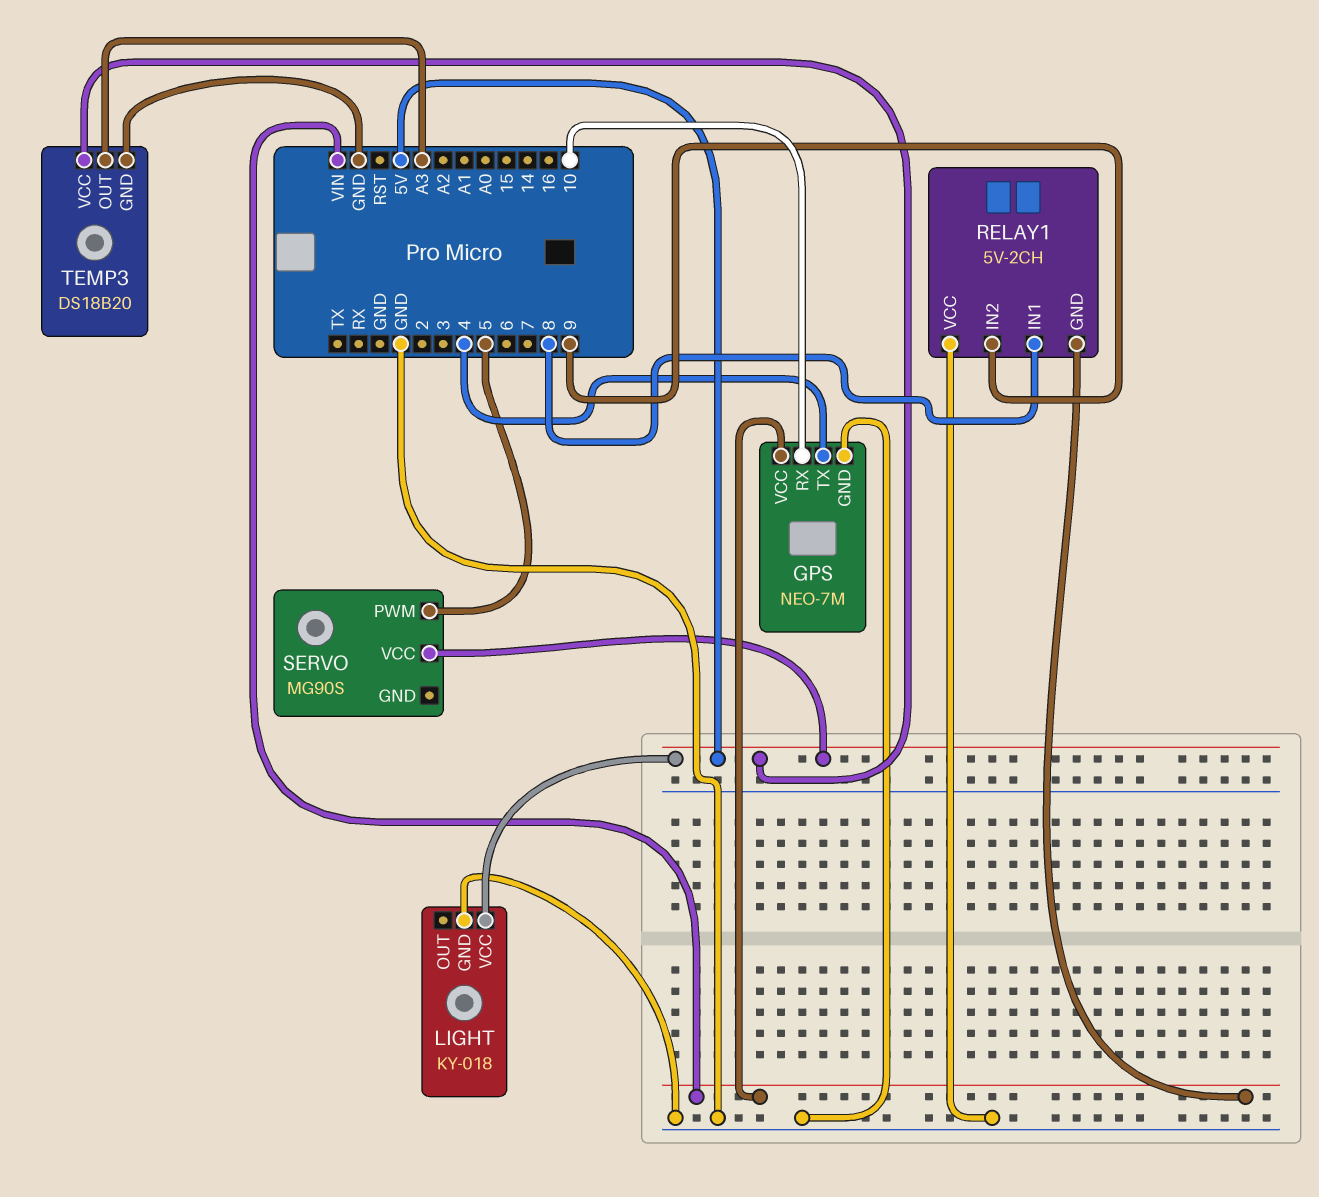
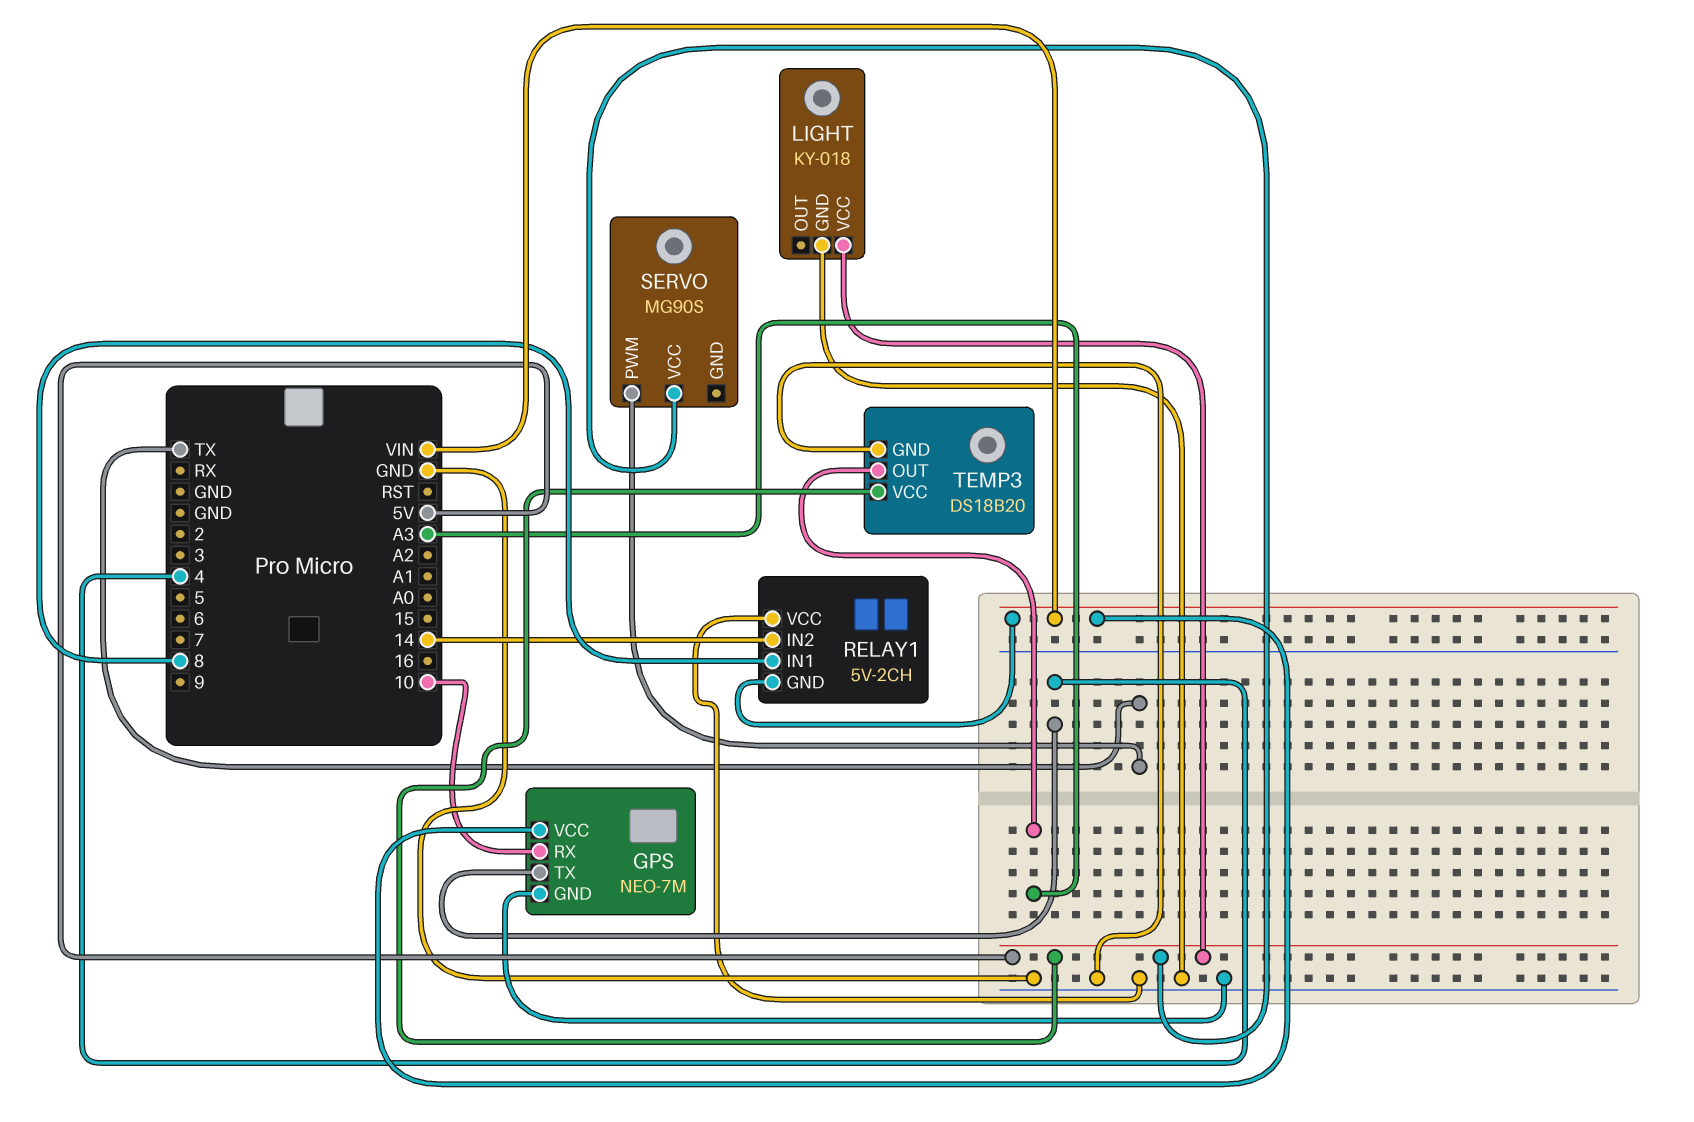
RELAY1 pin IN2: 9 -> 14
SERVO pin PWM: 5 -> TX

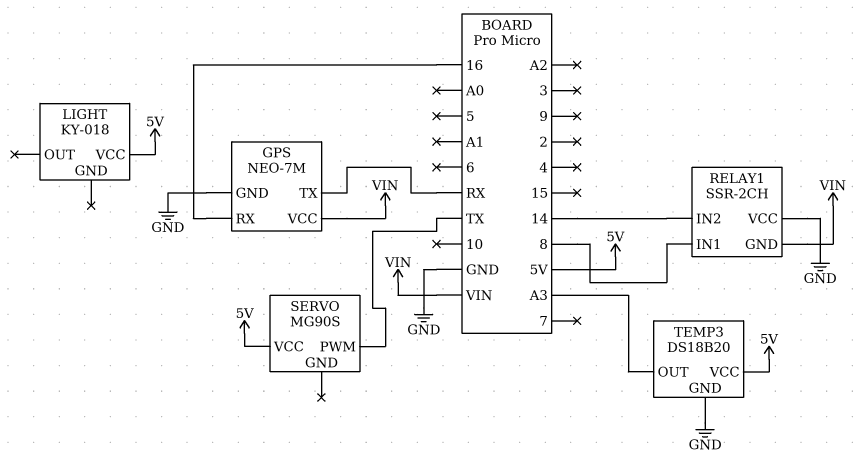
GPS pin RX: 10 -> 16
GPS pin TX: 4 -> RX
LIGHT pin GND: GND -> none
RELAY1: 5V-2CH -> SSR-2CH

